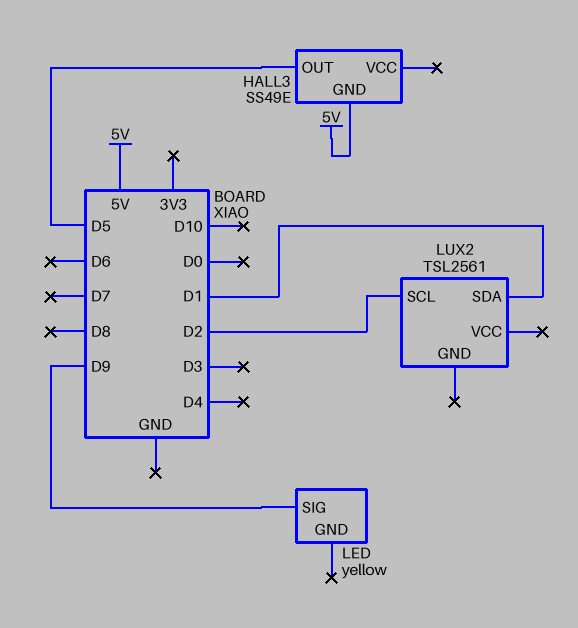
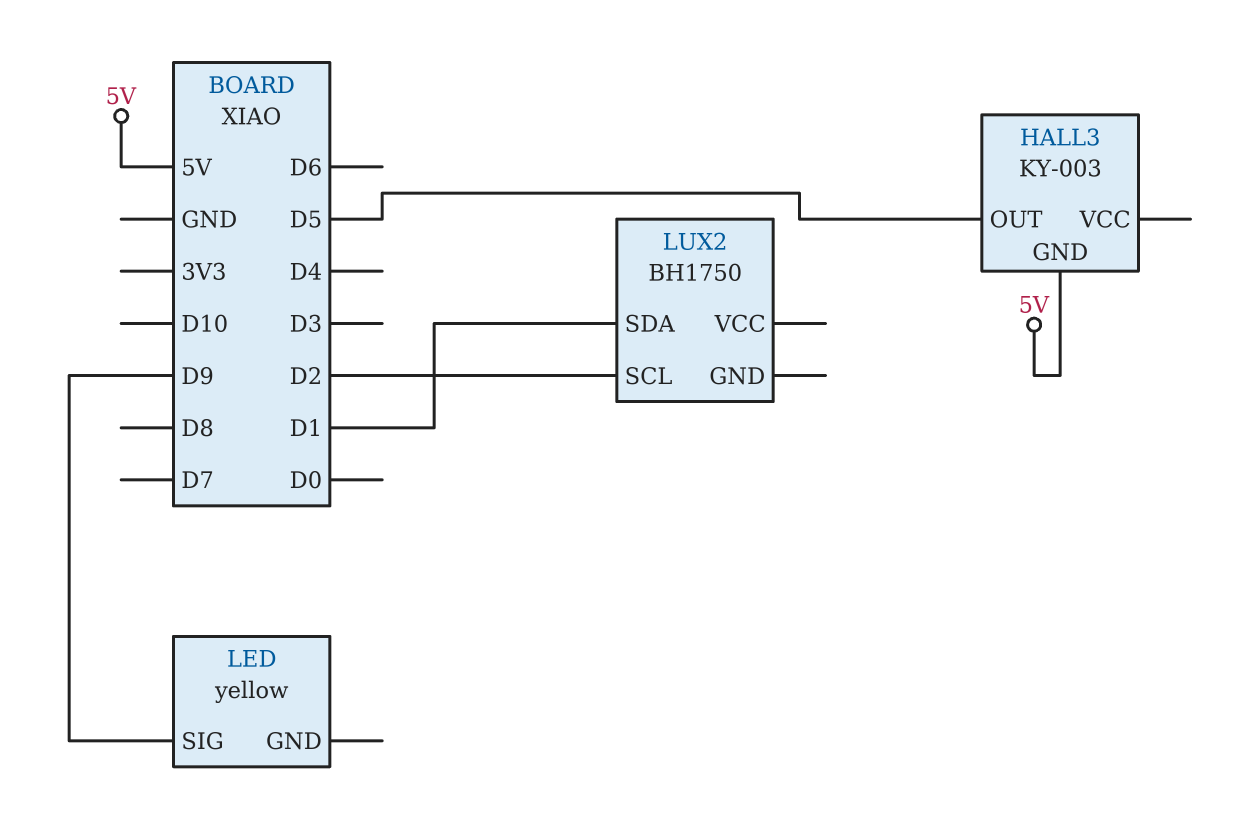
HALL3: SS49E -> KY-003
LUX2: TSL2561 -> BH1750

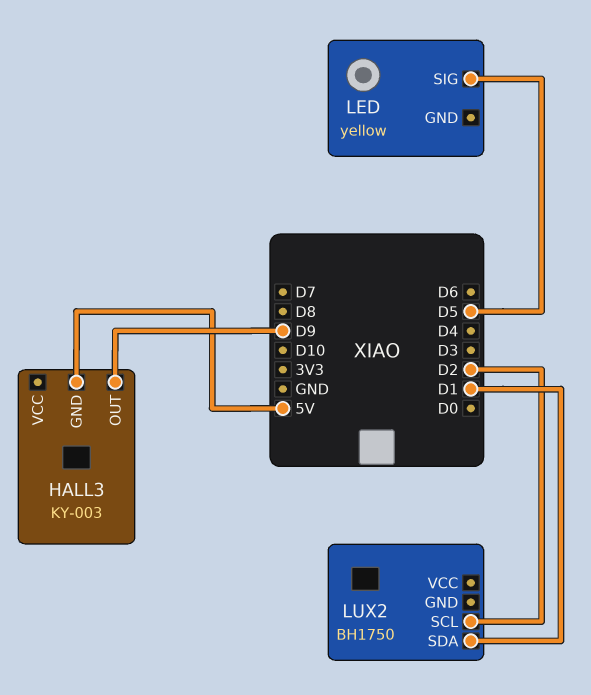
HALL3 pin OUT: D5 -> D9
LED pin SIG: D9 -> D5

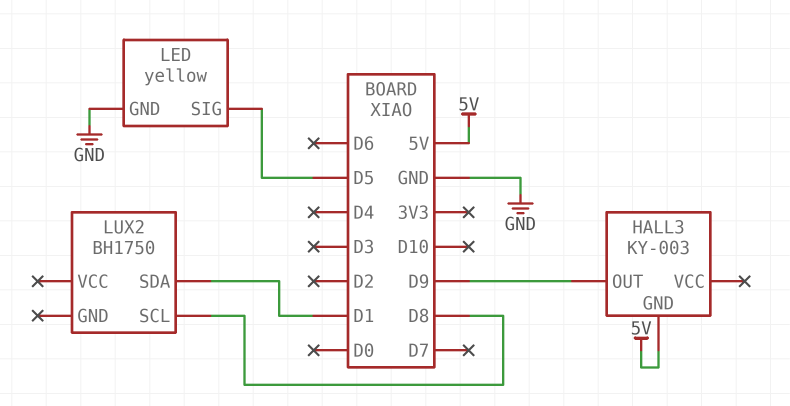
LED pin GND: none -> GND
LUX2 pin SCL: D2 -> D8

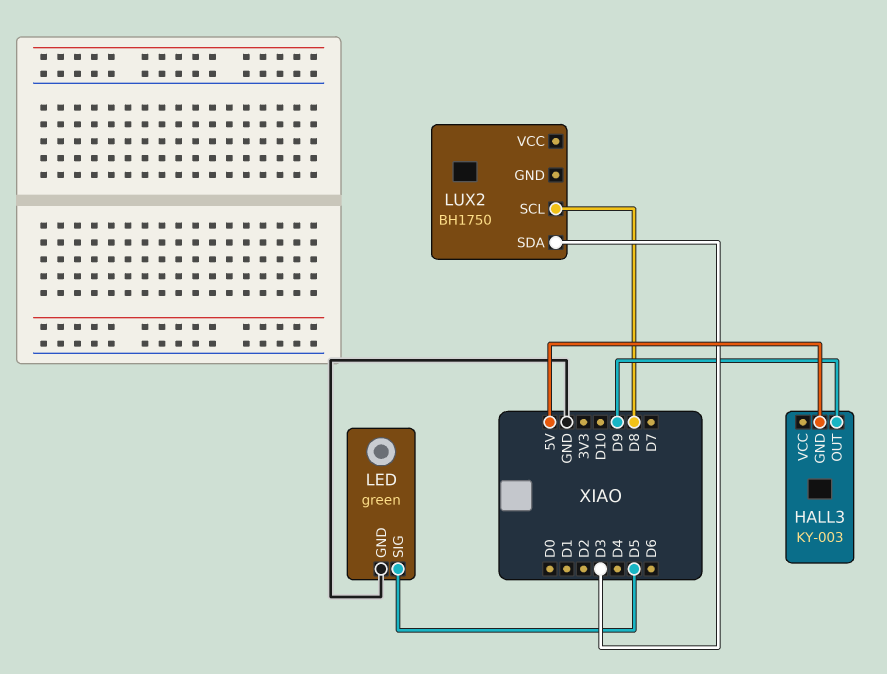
LED: yellow -> green
LUX2 pin SDA: D1 -> D3

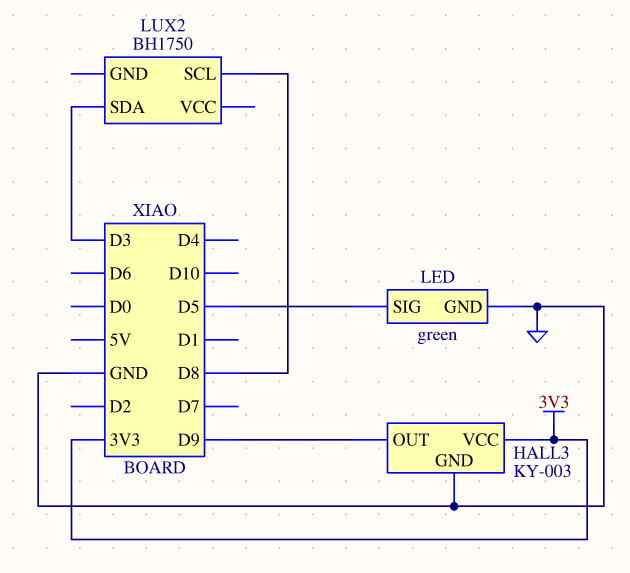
HALL3 pin GND: 5V -> GND
HALL3 pin VCC: none -> 3V3

